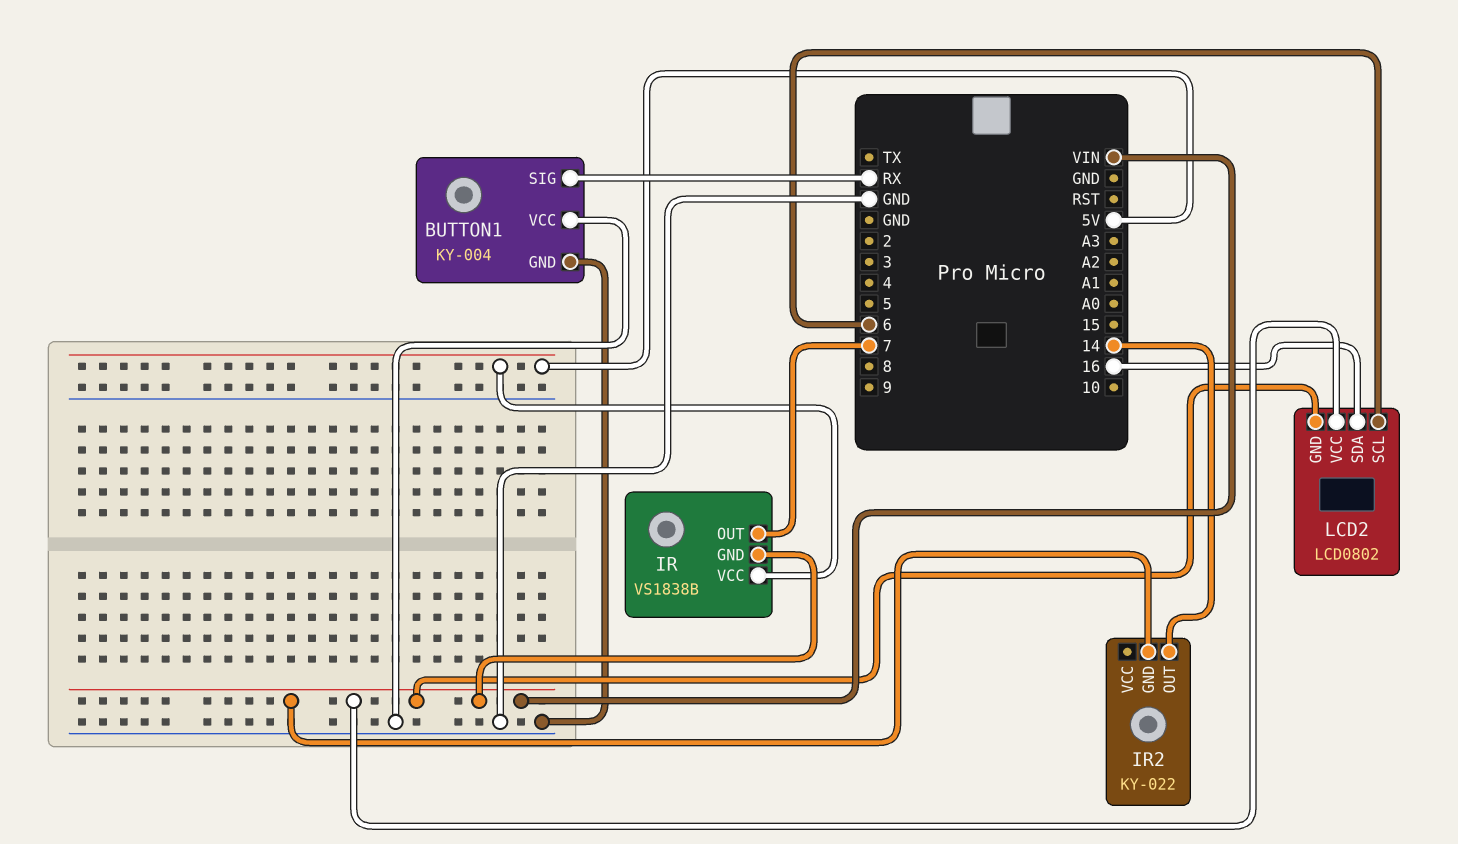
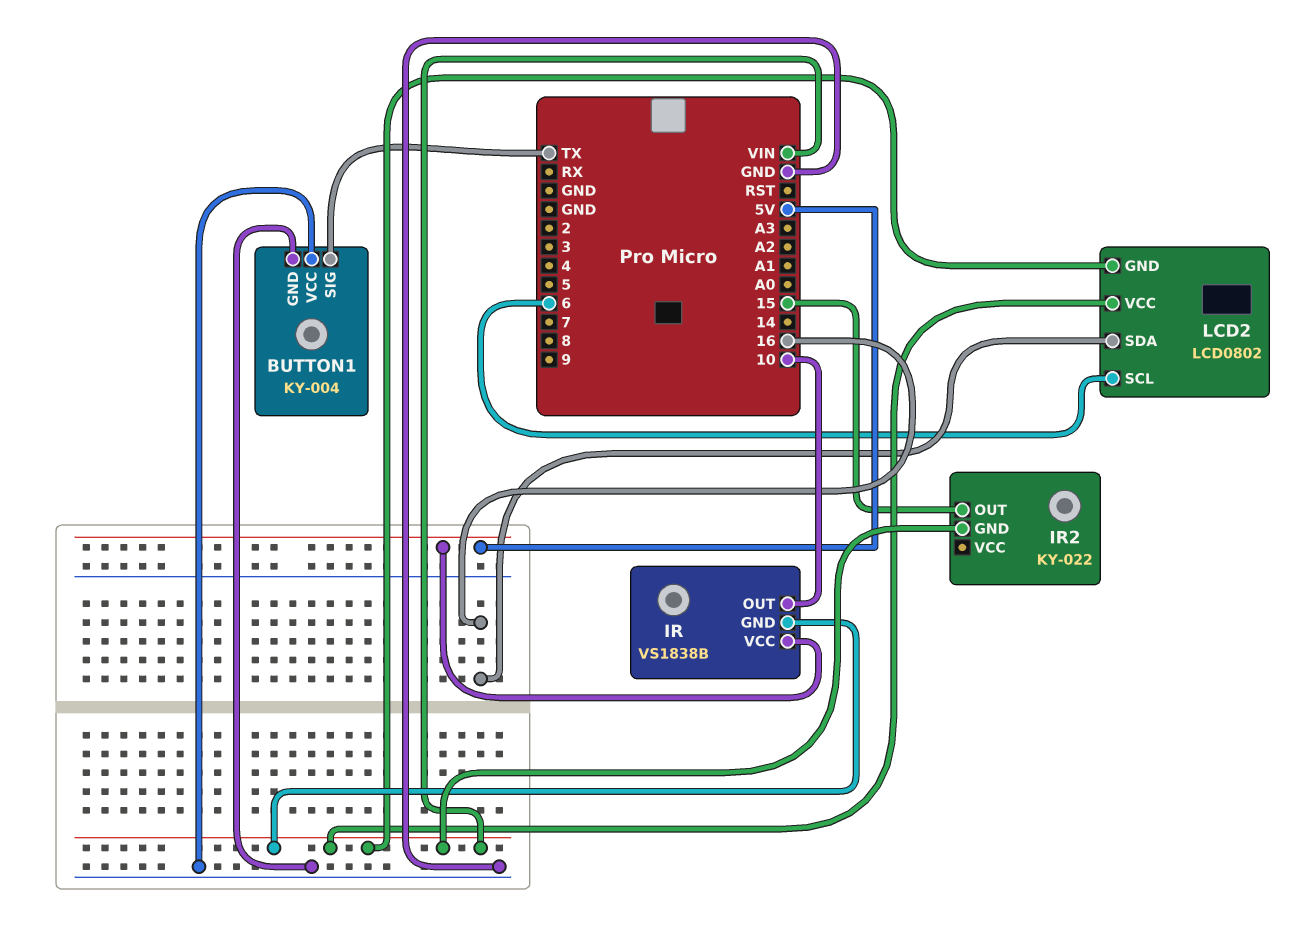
BUTTON1 pin SIG: RX -> TX
IR pin OUT: 7 -> 10
IR2 pin OUT: 14 -> 15

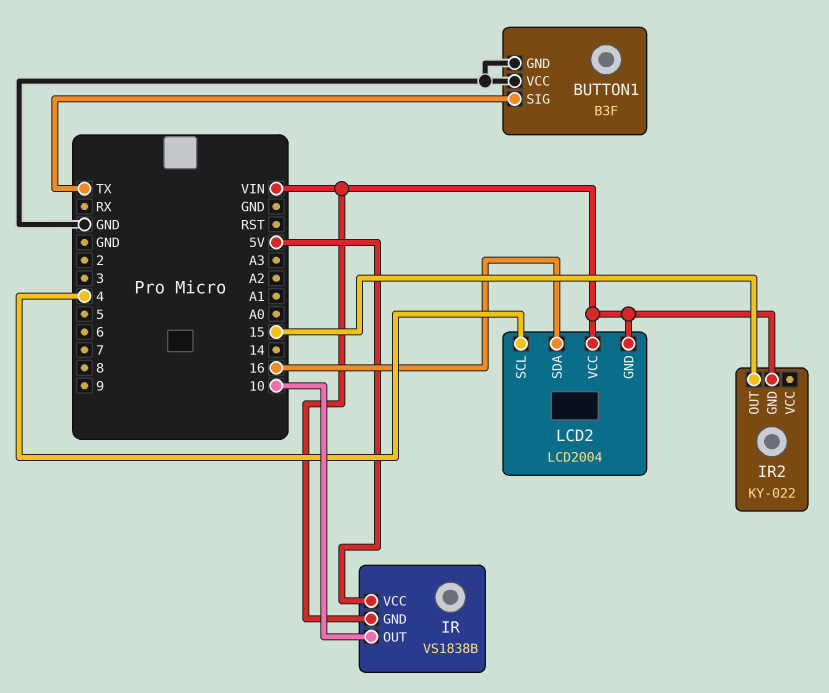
BUTTON1: KY-004 -> B3F
LCD2: LCD0802 -> LCD2004
LCD2 pin SCL: 6 -> 4

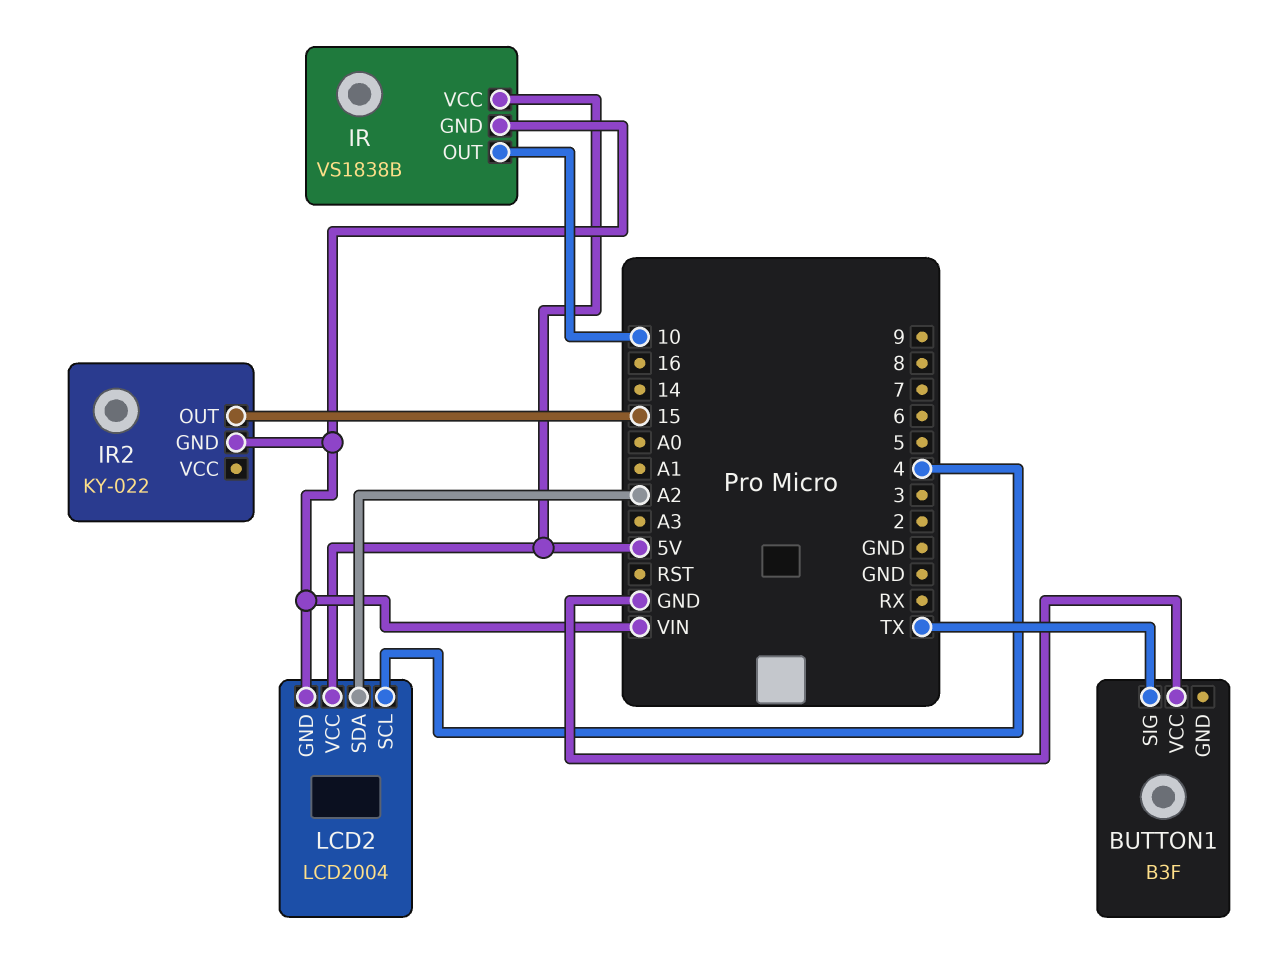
BUTTON1 pin GND: GND -> none
LCD2 pin SDA: 16 -> A2
LCD2 pin VCC: VIN -> 5V

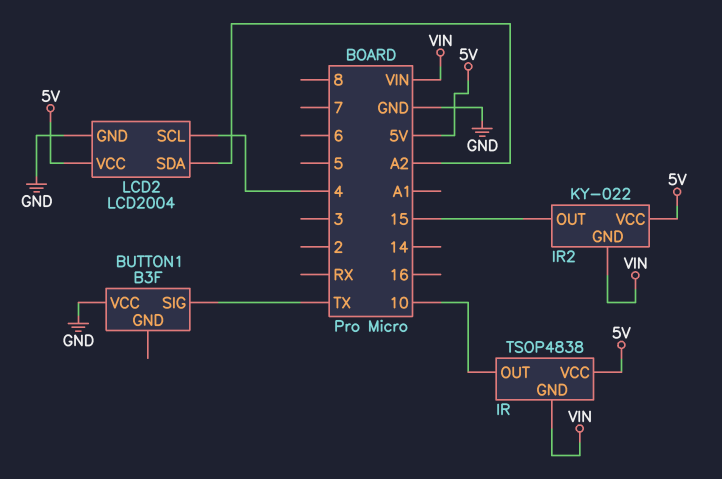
IR: VS1838B -> TSOP4838
IR2 pin VCC: none -> 5V
LCD2 pin GND: VIN -> GND

